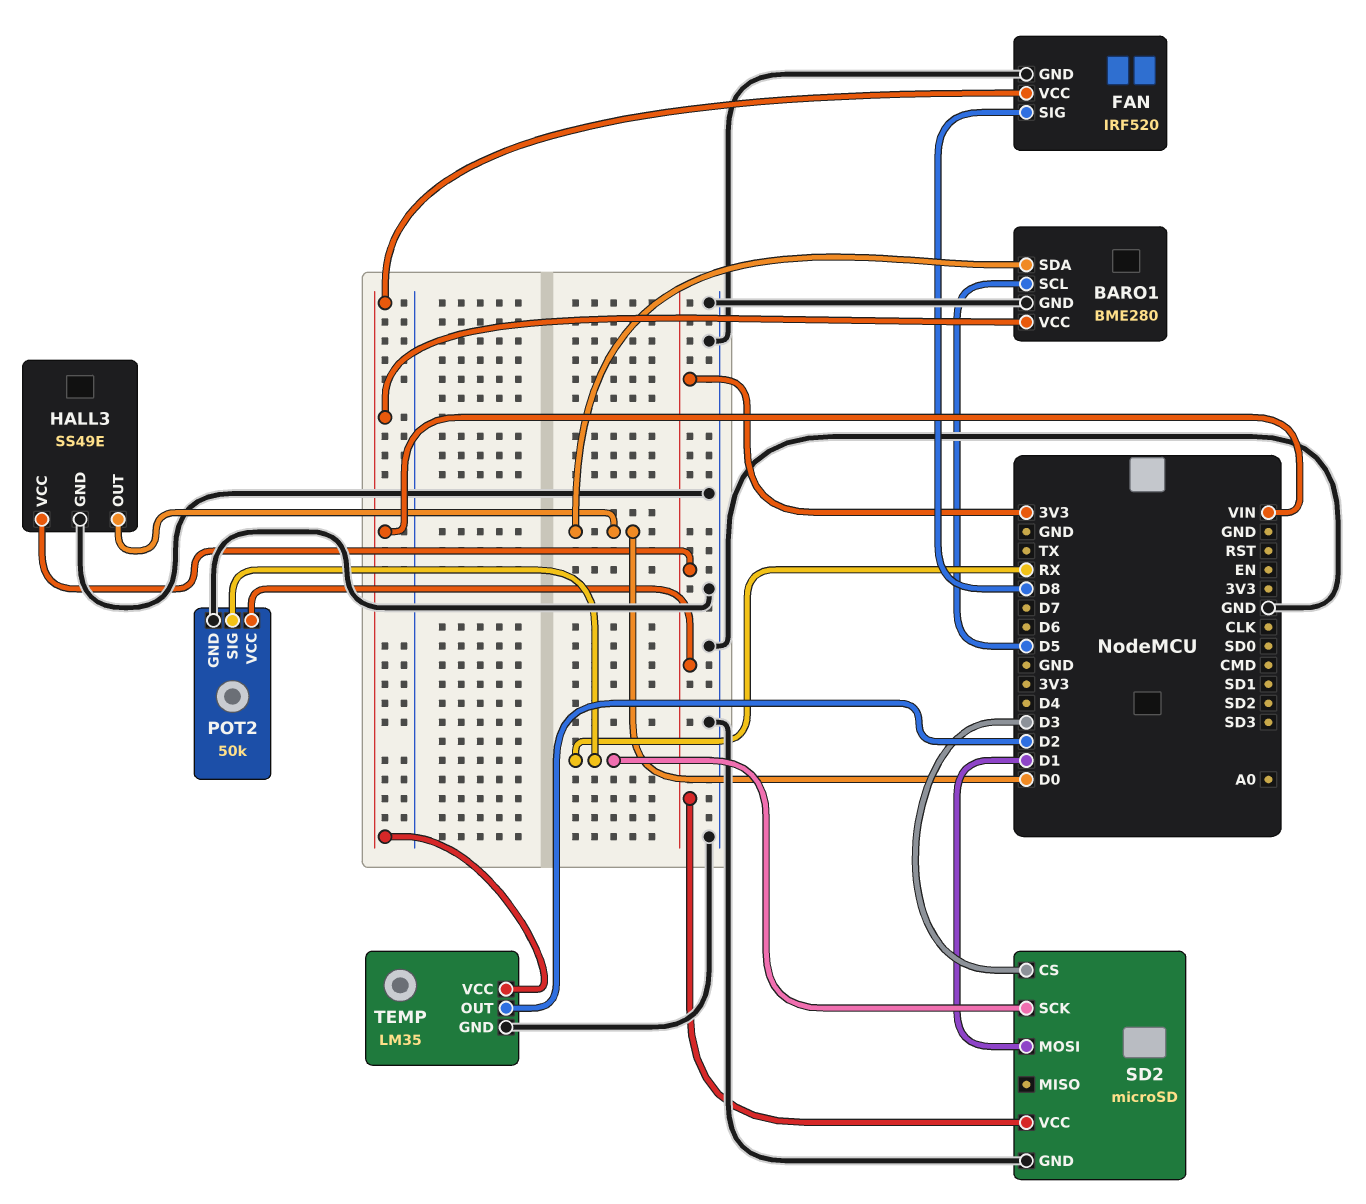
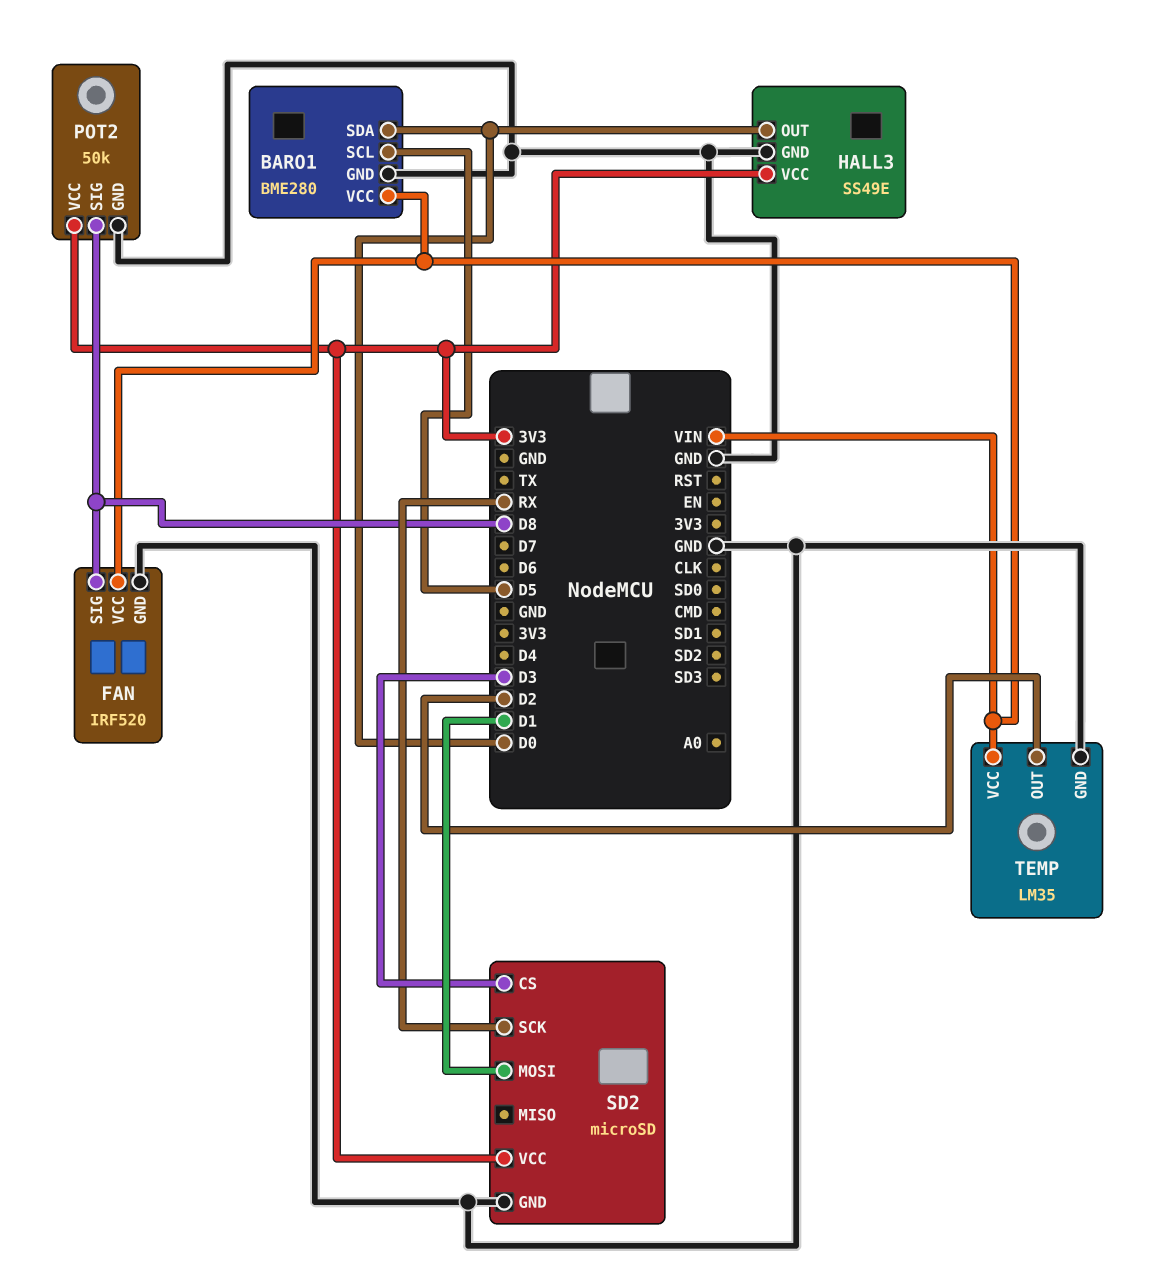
POT2 pin SIG: RX -> D8

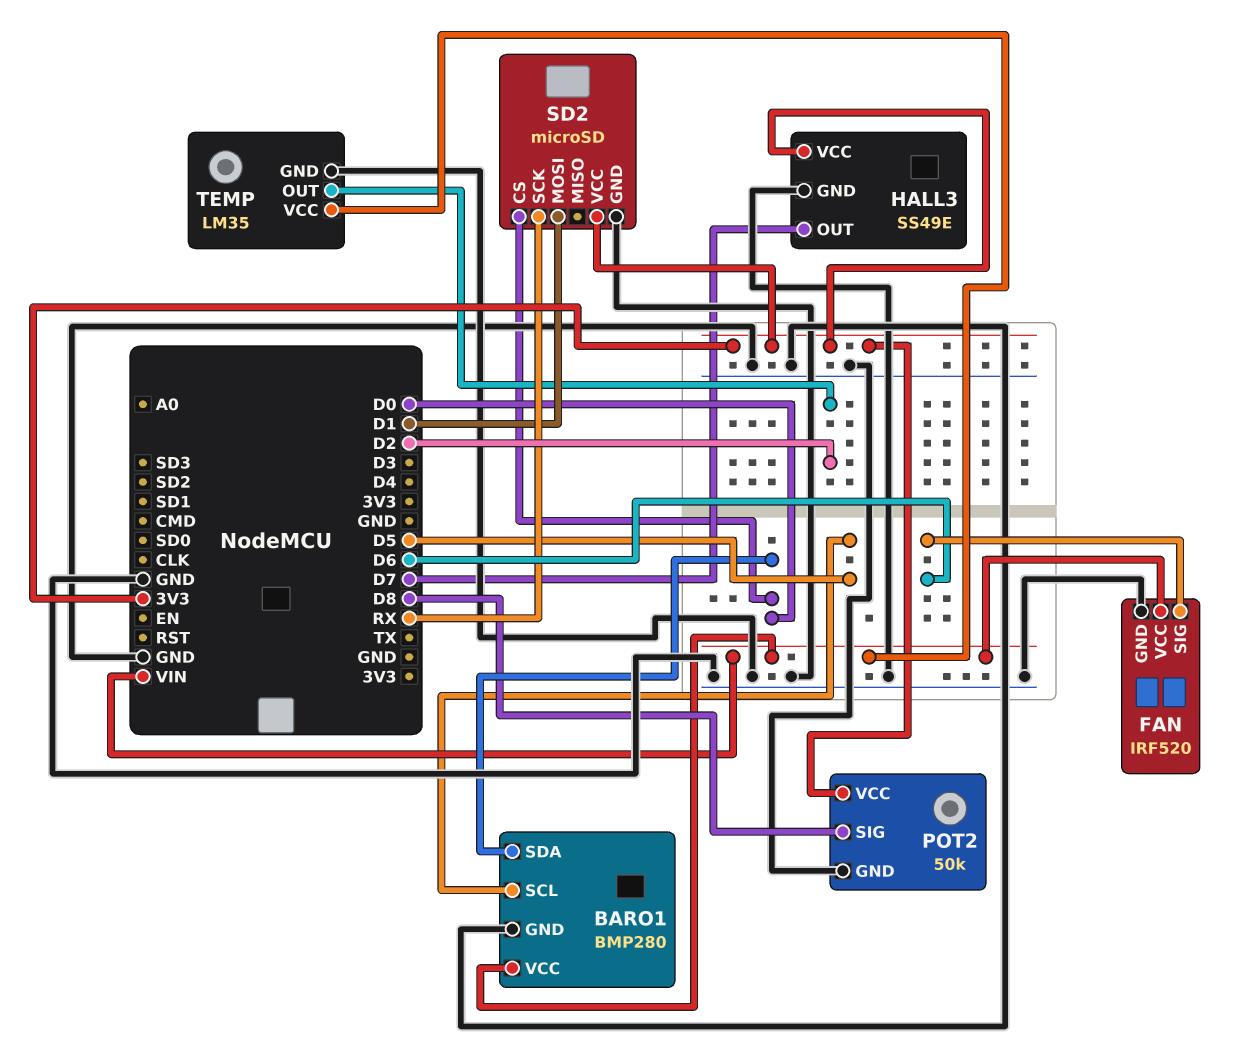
BARO1: BME280 -> BMP280
FAN pin SIG: D8 -> D6
HALL3 pin OUT: D0 -> D7
SD2 pin CS: D3 -> D0

